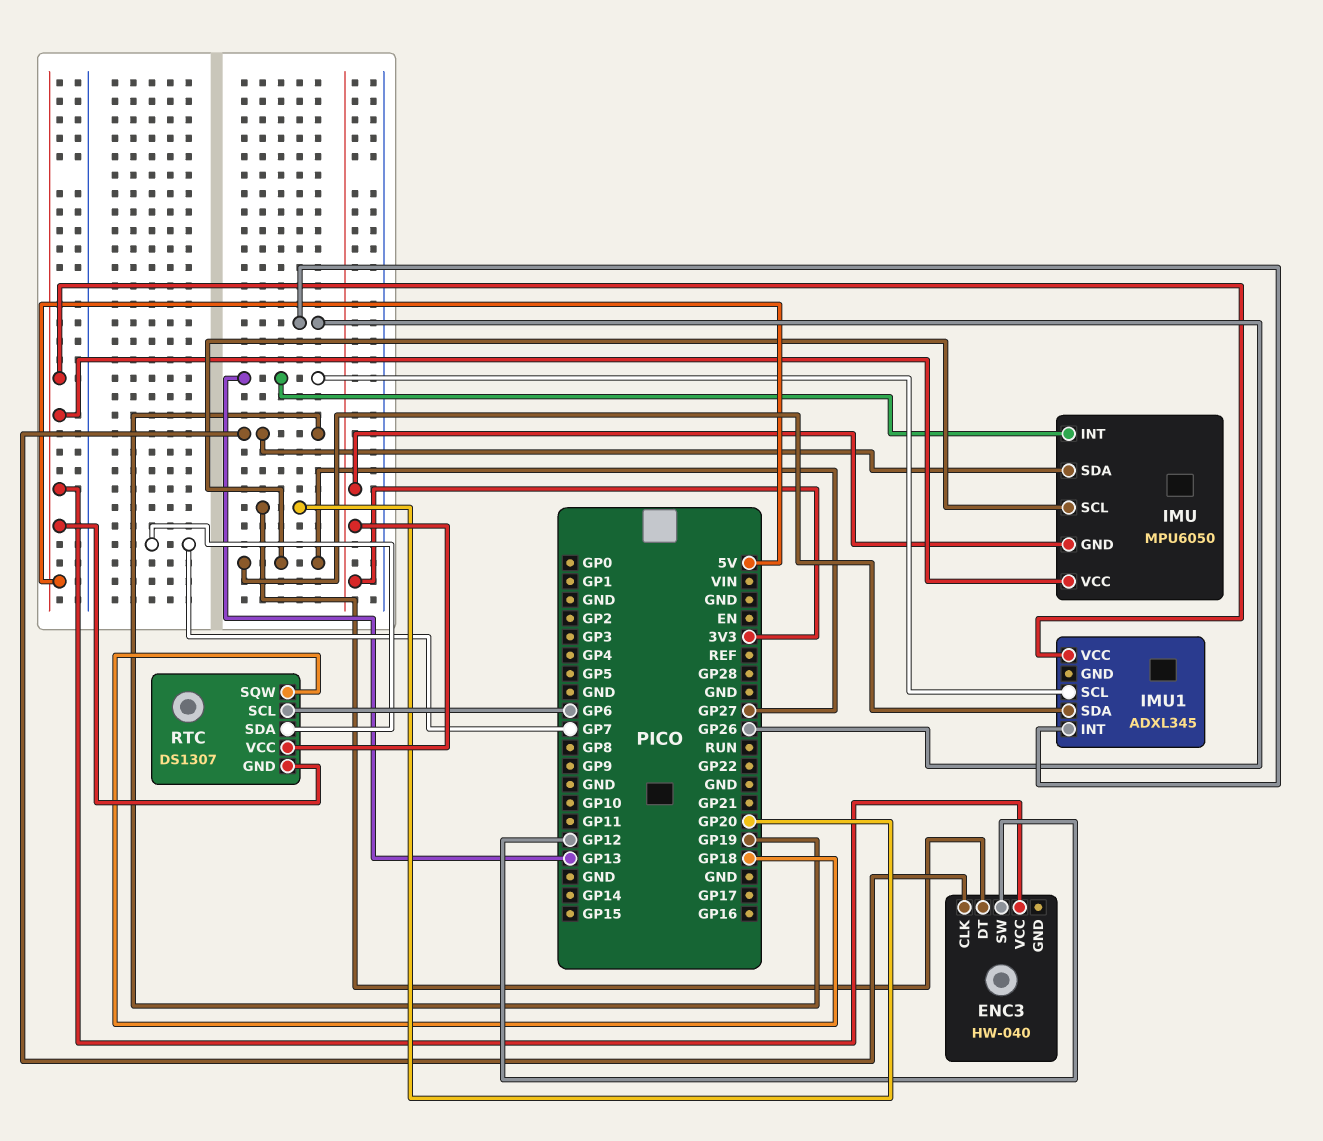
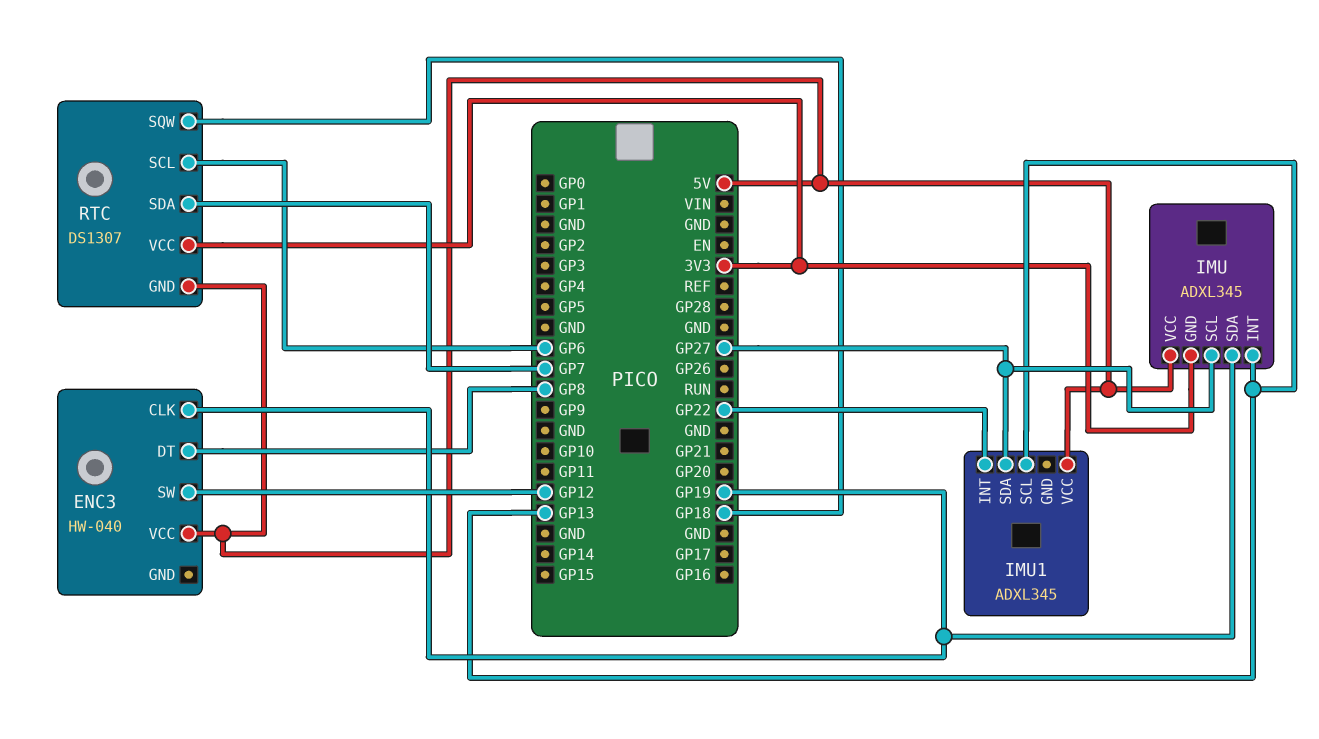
ENC3 pin DT: GP20 -> GP8
IMU: MPU6050 -> ADXL345
IMU1 pin INT: GP26 -> GP22

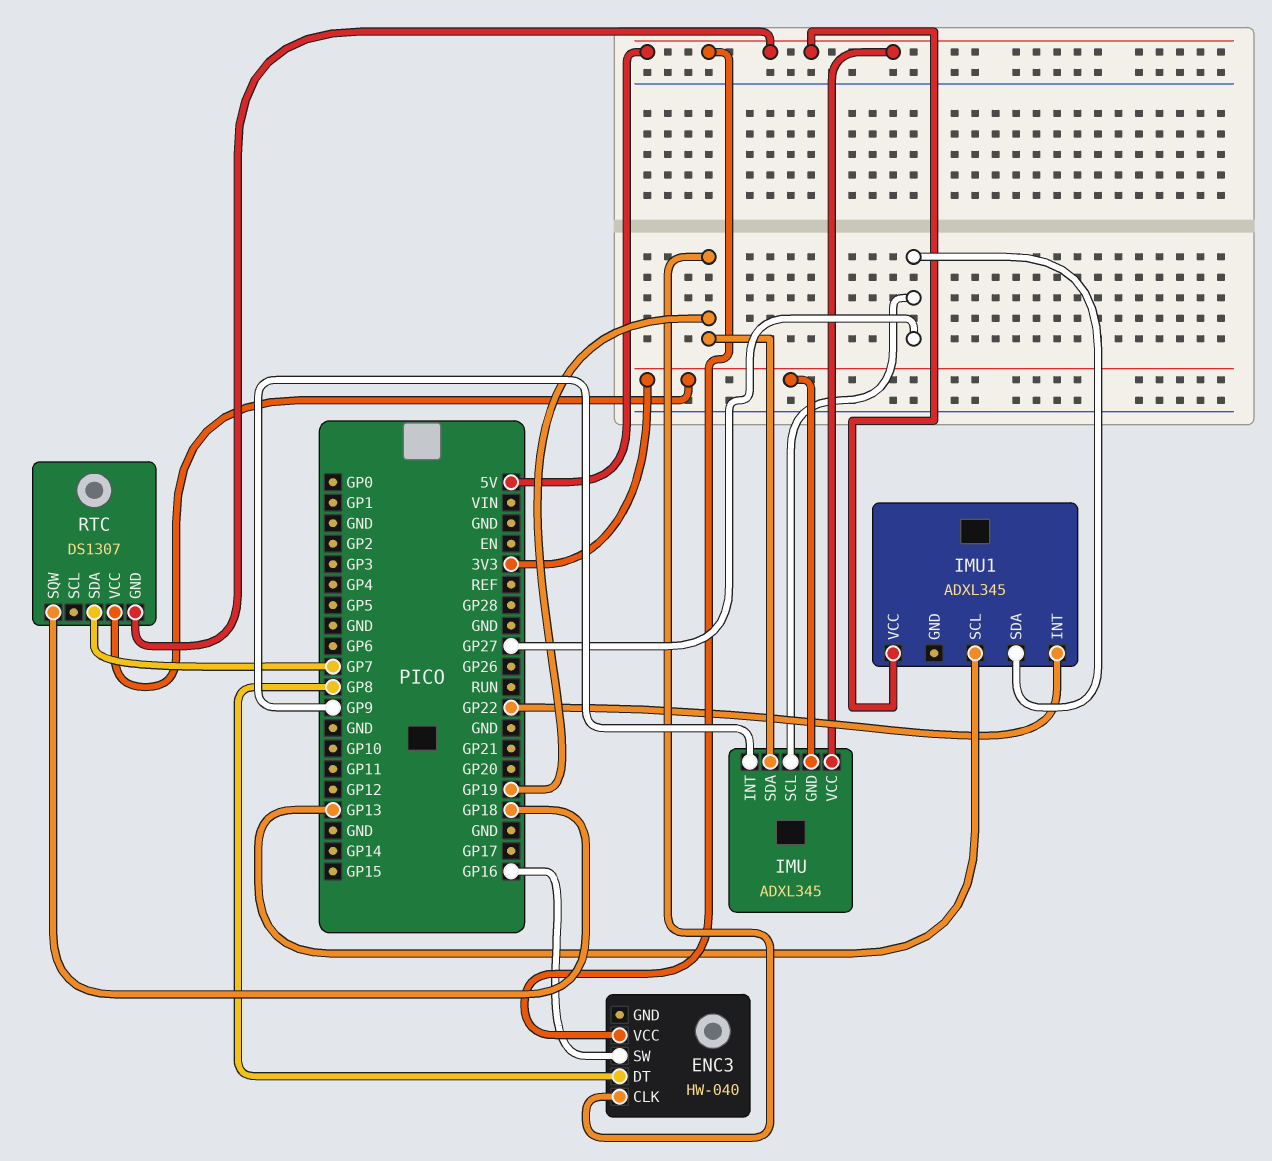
ENC3 pin SW: GP12 -> GP16
IMU pin INT: GP13 -> GP9
RTC pin SCL: GP6 -> none

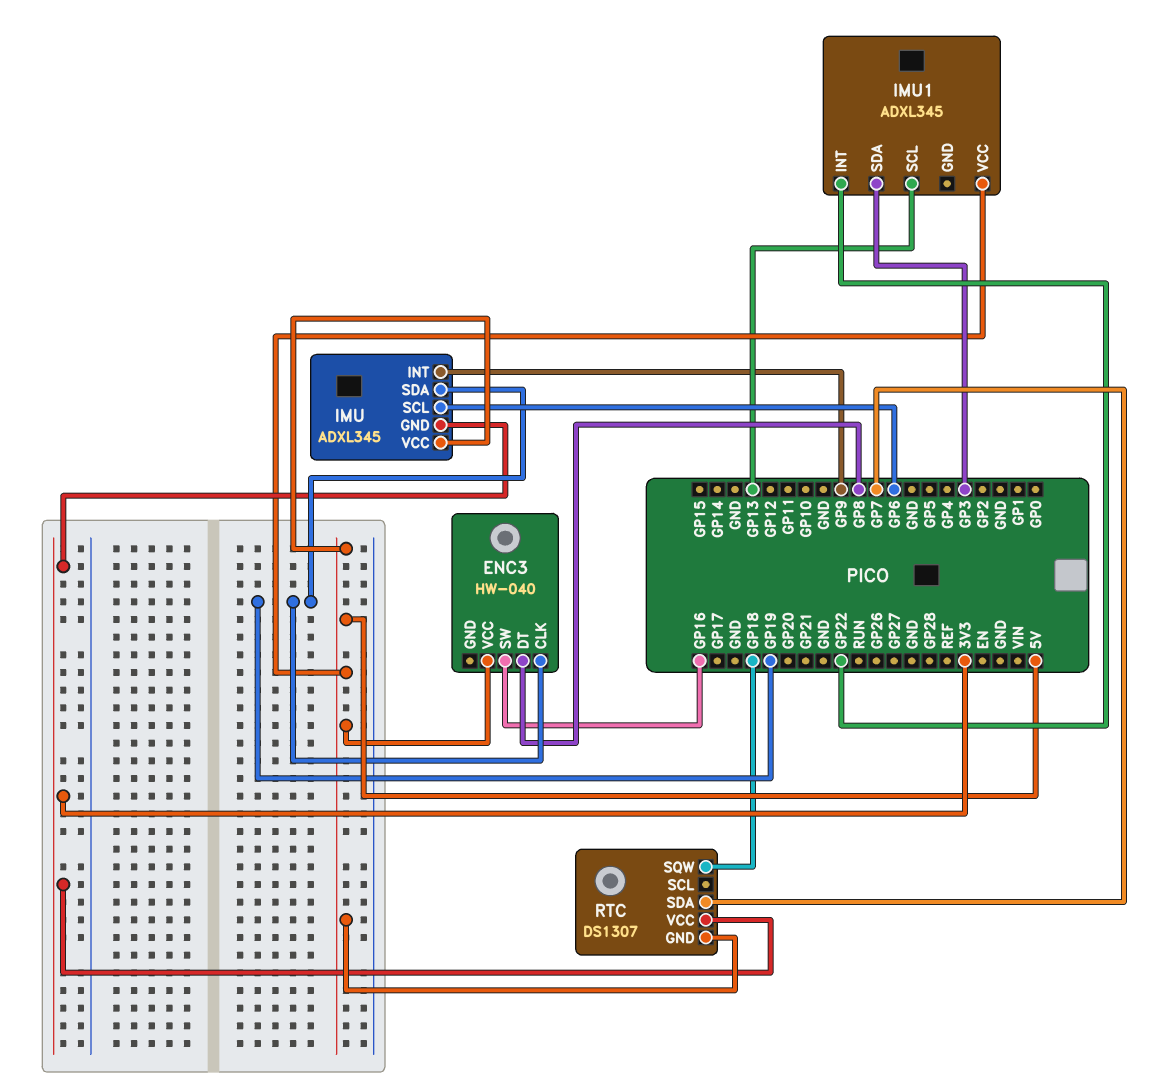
IMU pin SCL: GP27 -> GP6
IMU1 pin SDA: GP27 -> GP3

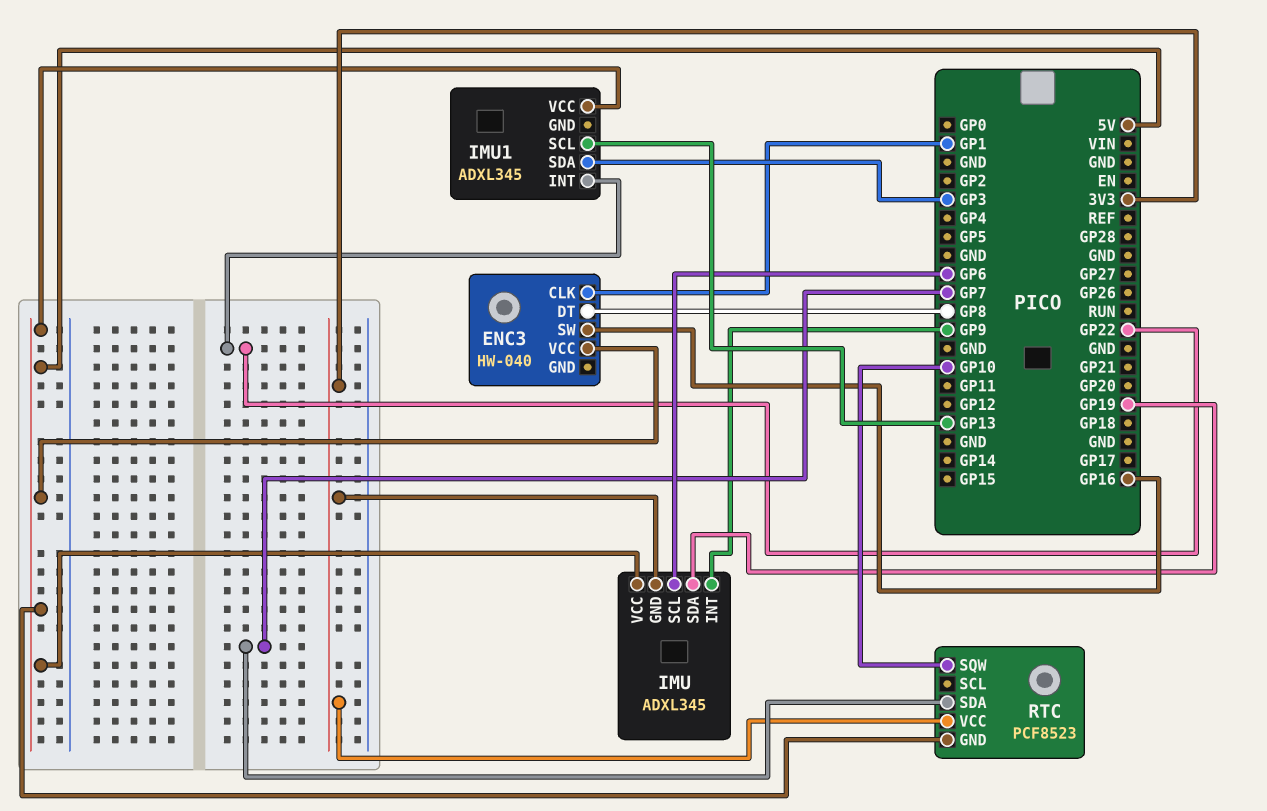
ENC3 pin CLK: GP19 -> GP1
RTC: DS1307 -> PCF8523
RTC pin SQW: GP18 -> GP10

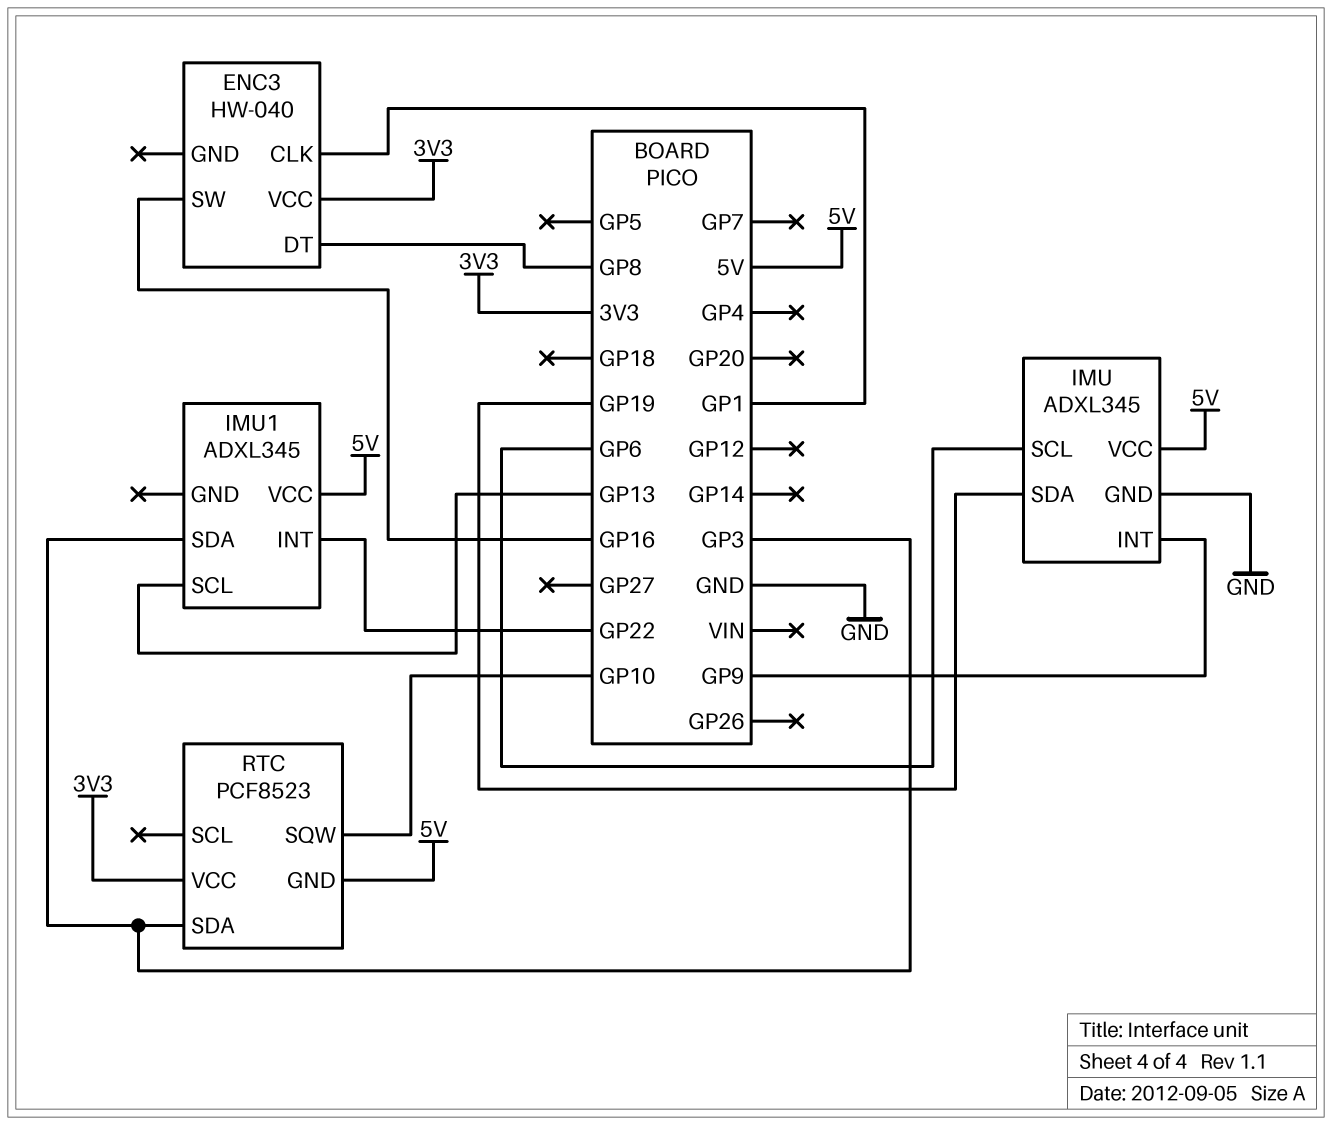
ENC3 pin VCC: 5V -> 3V3
IMU pin GND: 3V3 -> GND
RTC pin SDA: GP7 -> GP3

